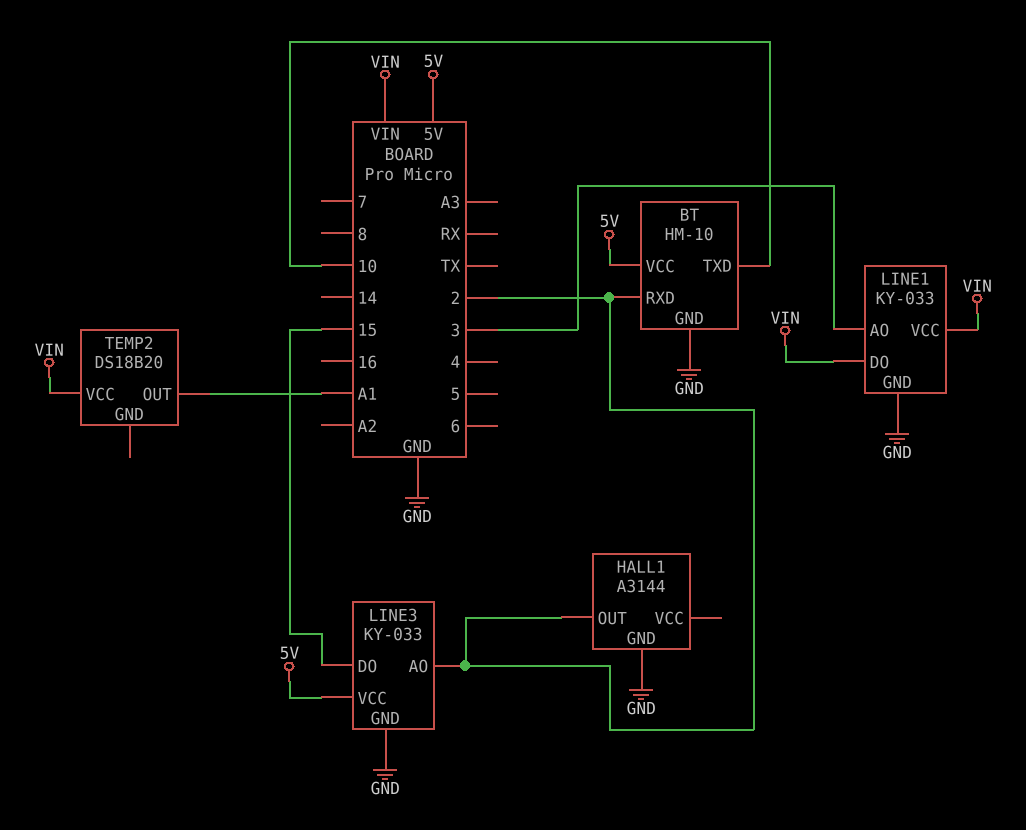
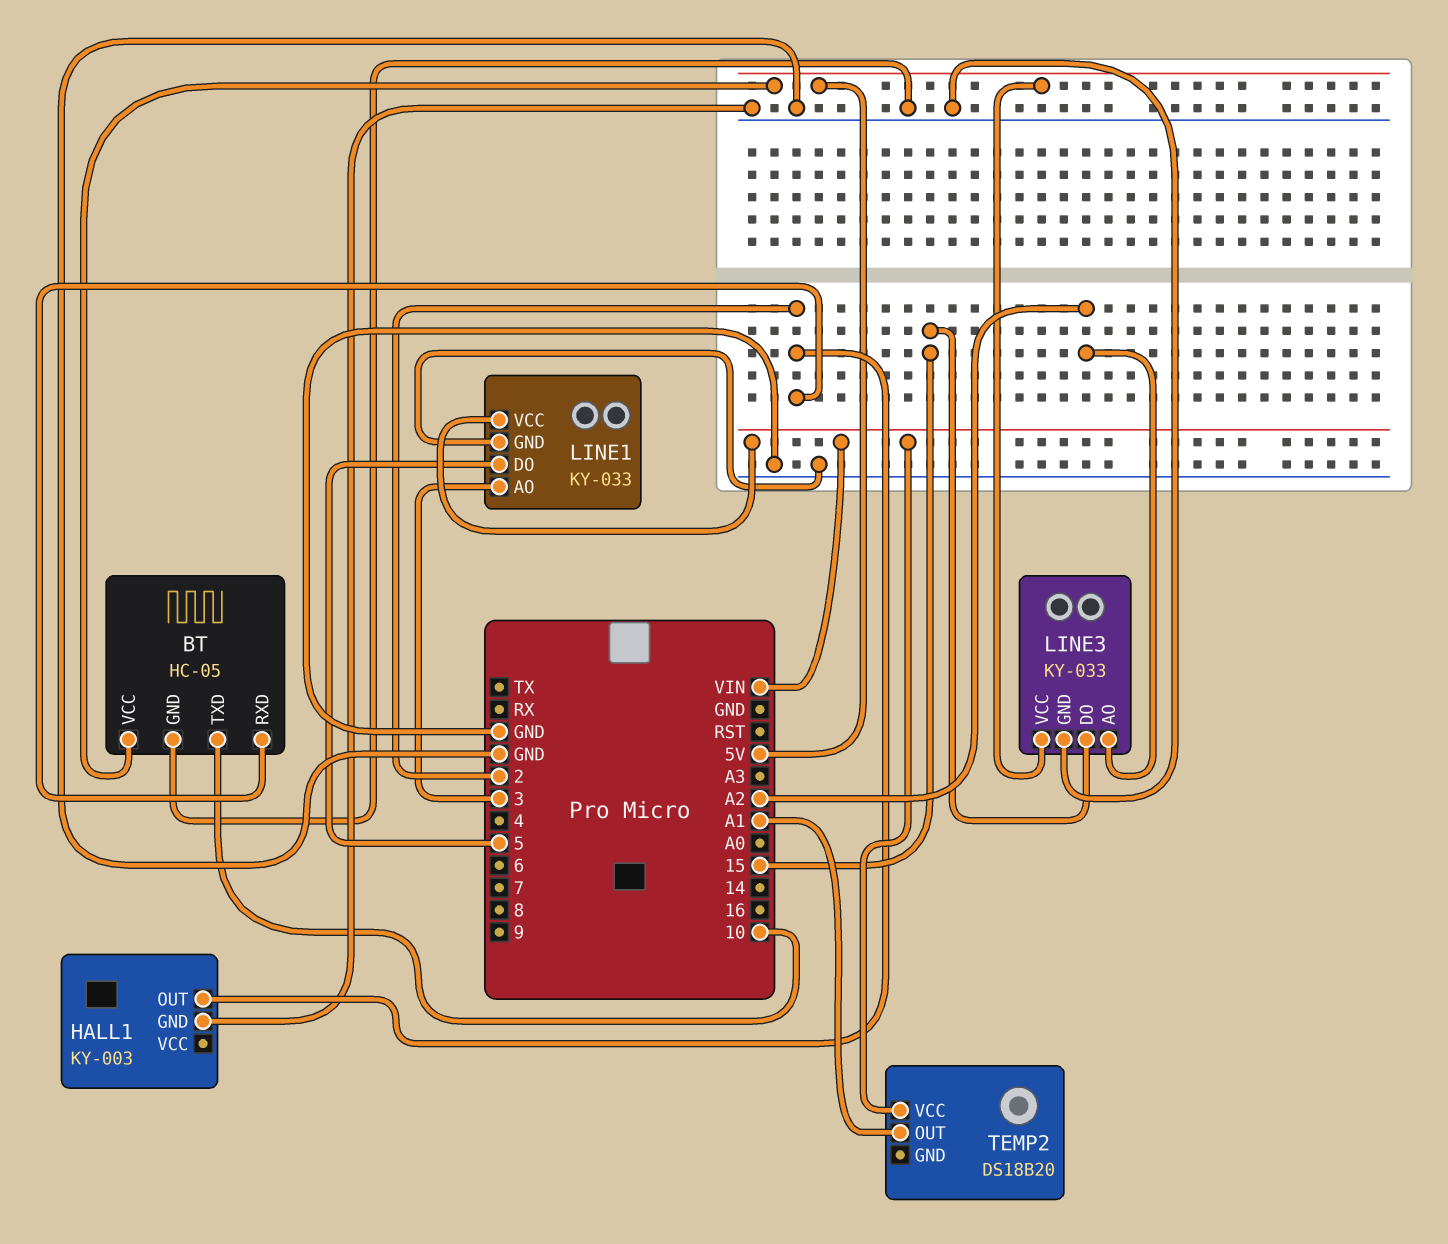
BT: HM-10 -> HC-05
HALL1: A3144 -> KY-003
LINE1 pin DO: VIN -> 5
LINE3 pin AO: 2 -> A2

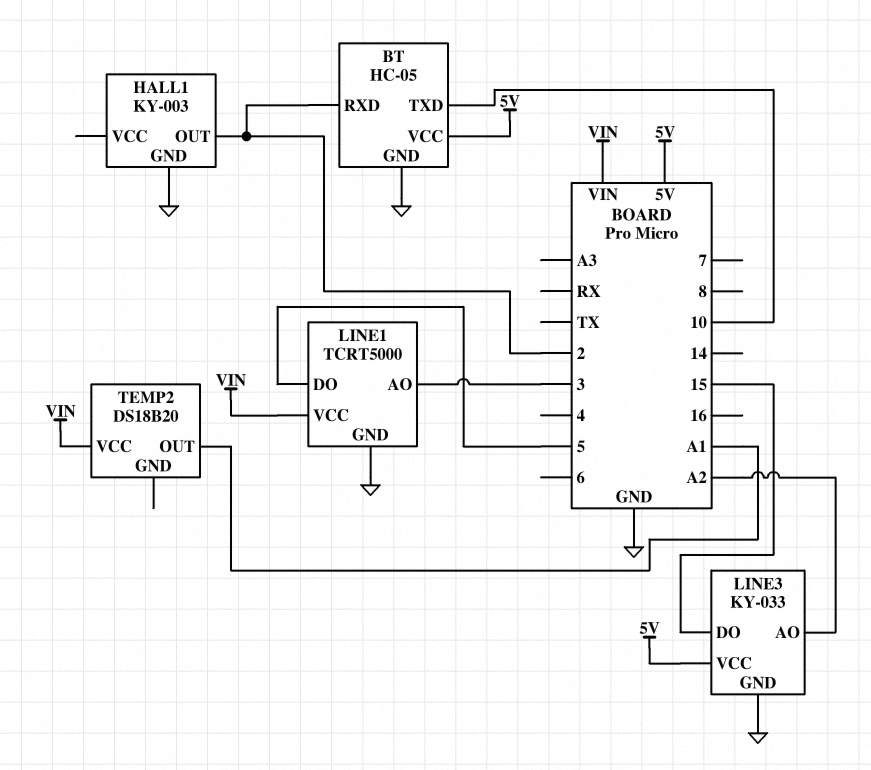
LINE1: KY-033 -> TCRT5000

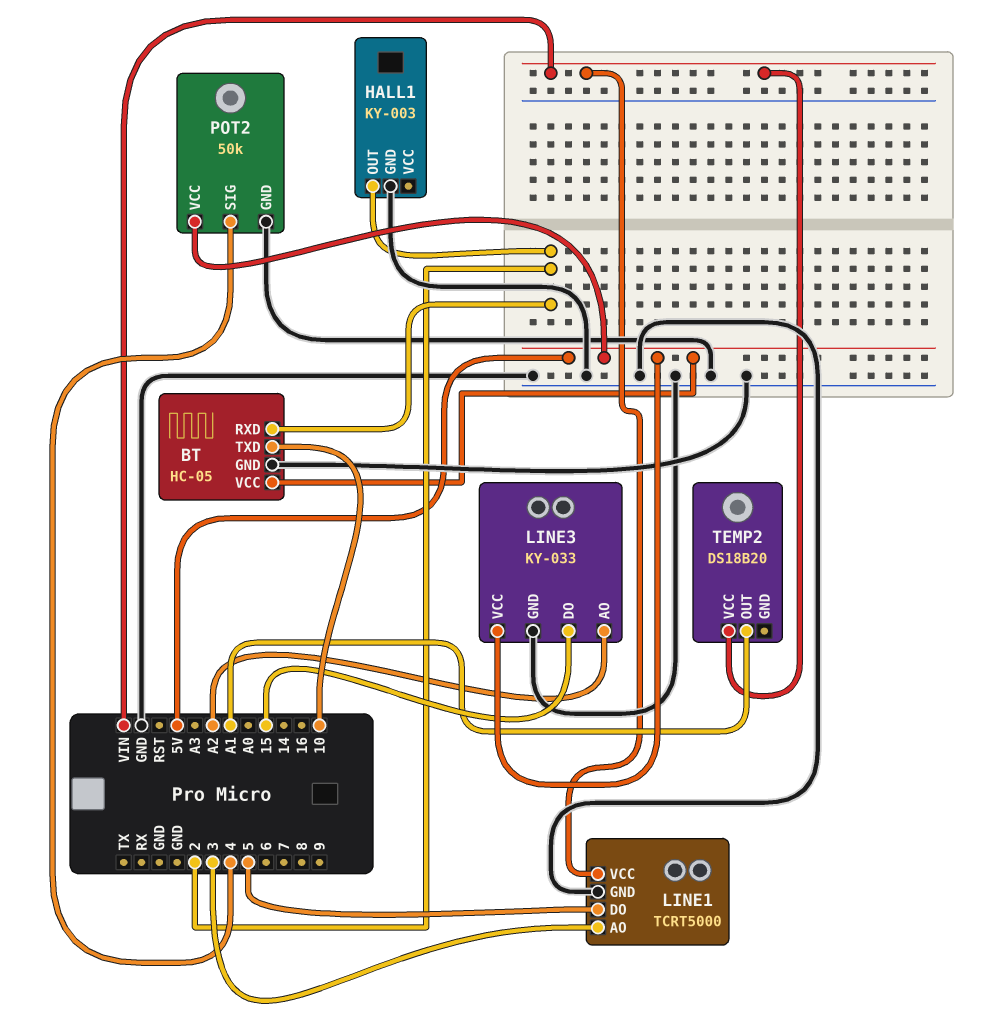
POT2: none -> 50k
POT2 pin GND: none -> GND
POT2 pin SIG: none -> 4
POT2 pin VCC: none -> 5V

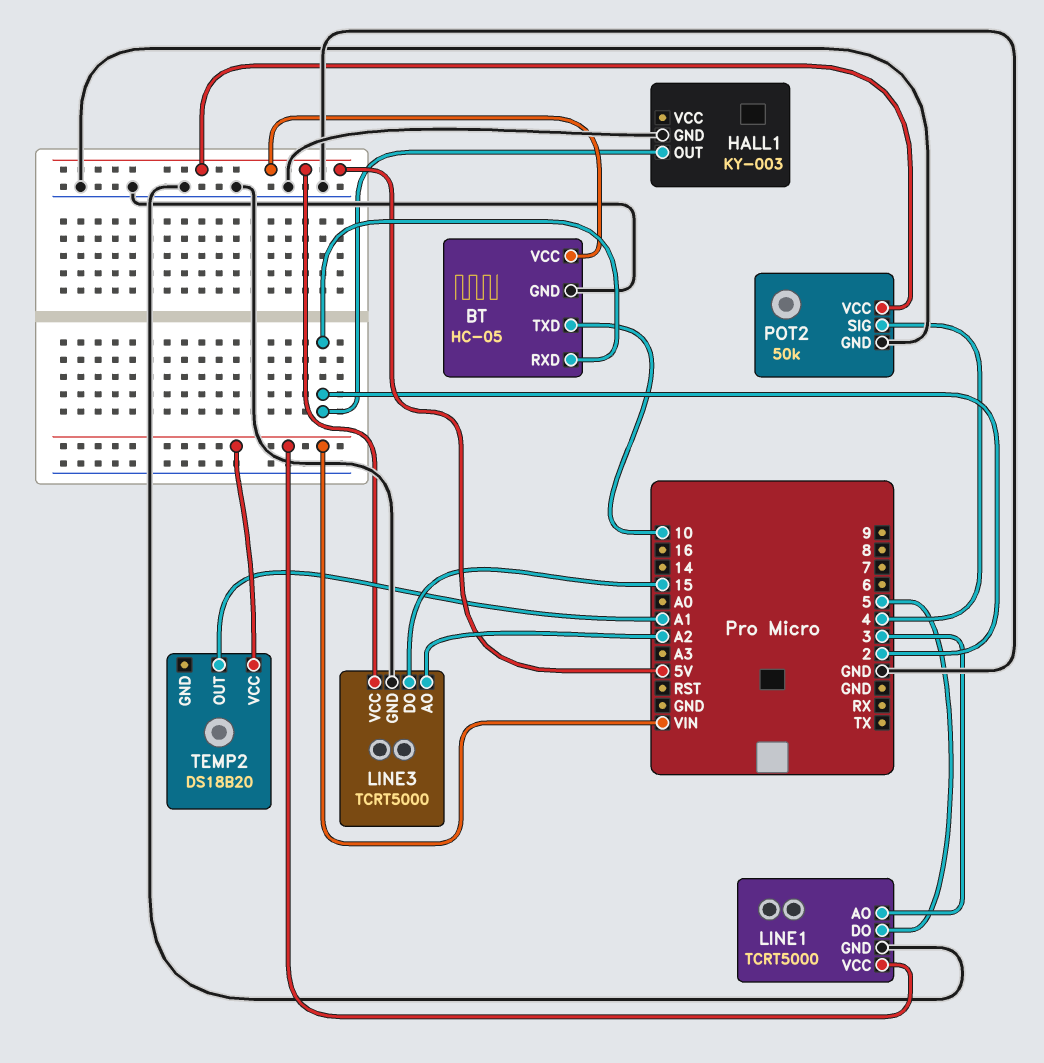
LINE3: KY-033 -> TCRT5000

